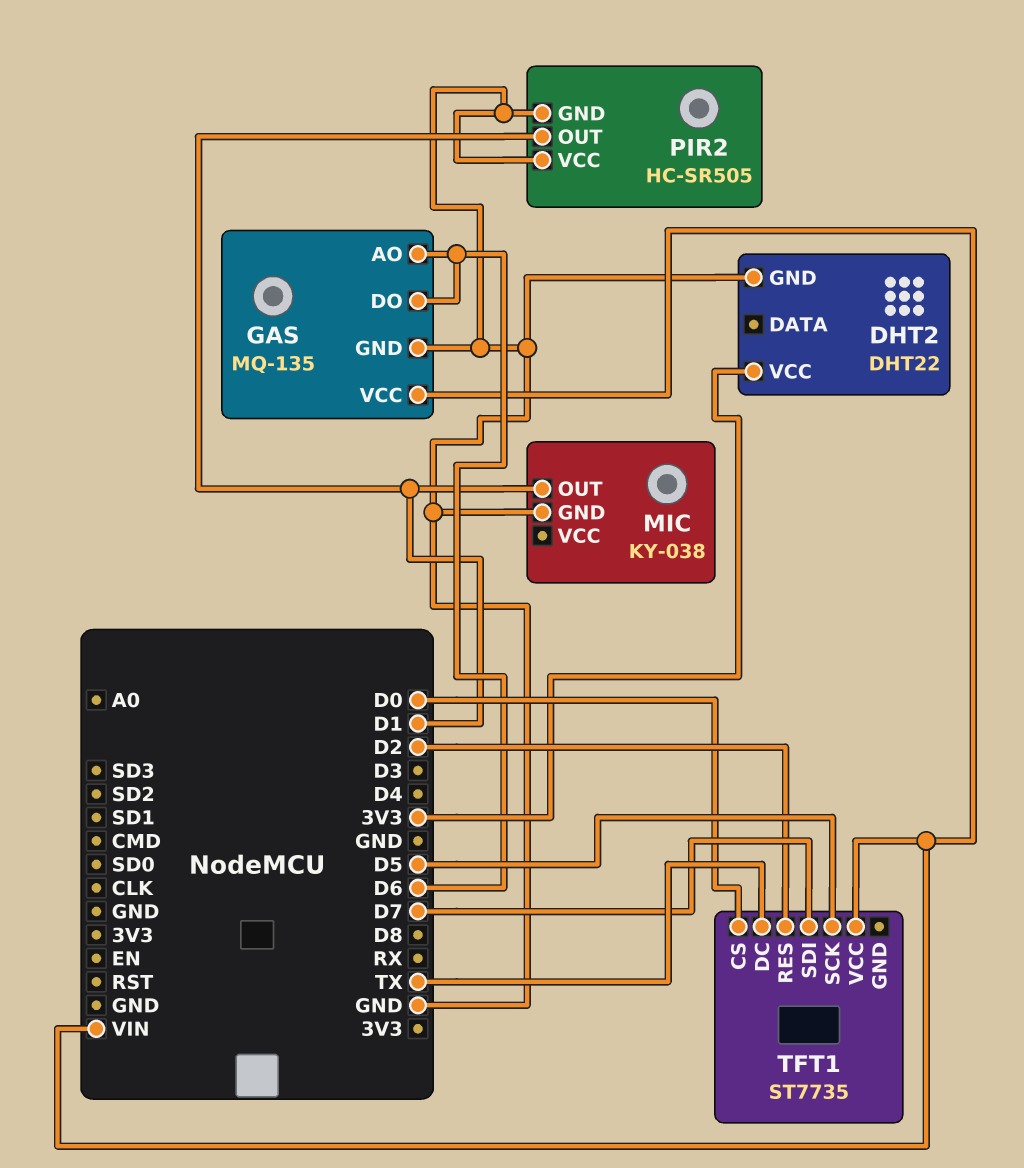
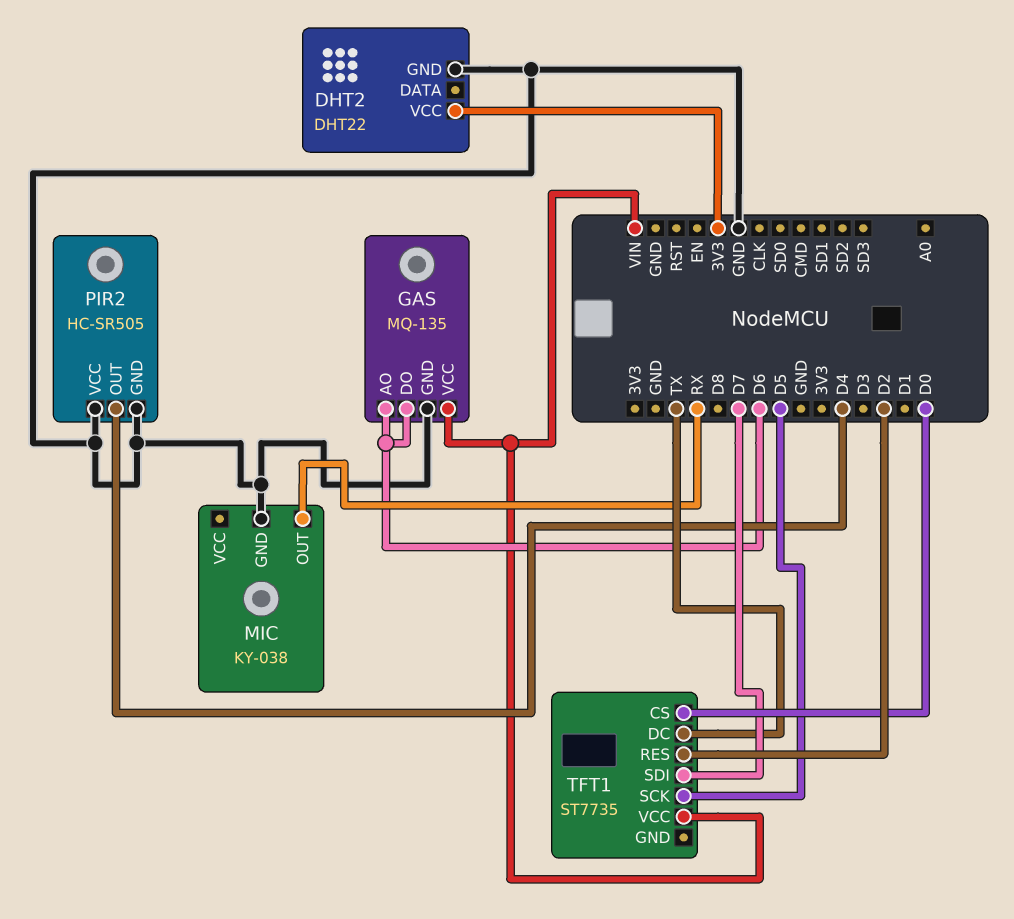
MIC pin OUT: D1 -> RX
PIR2 pin OUT: D1 -> D4

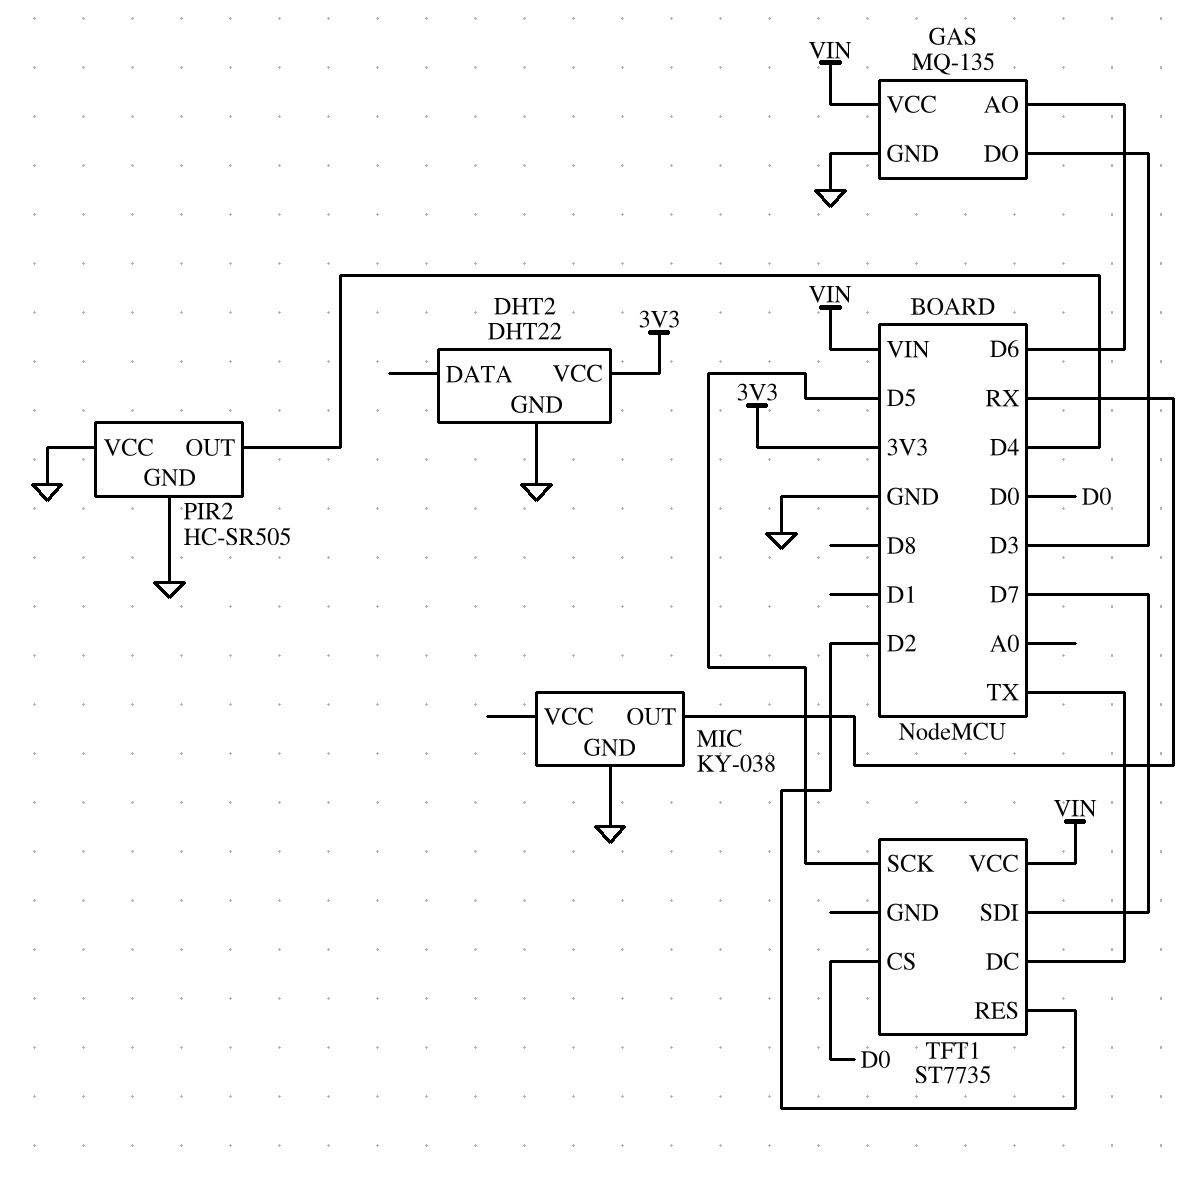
GAS pin DO: D6 -> D3

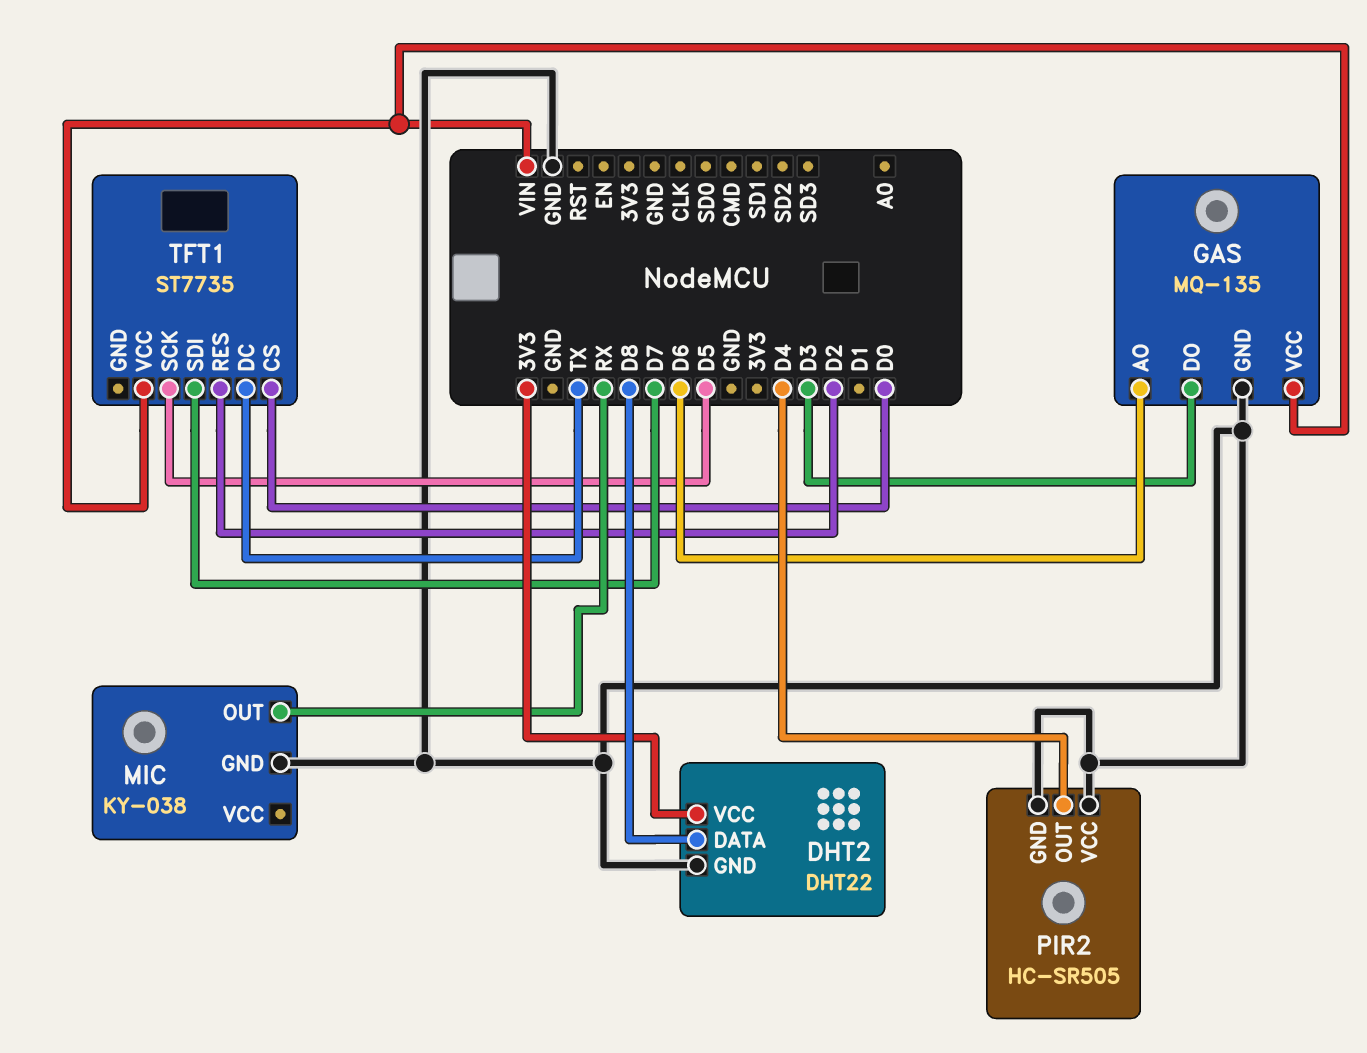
DHT2 pin DATA: none -> D8

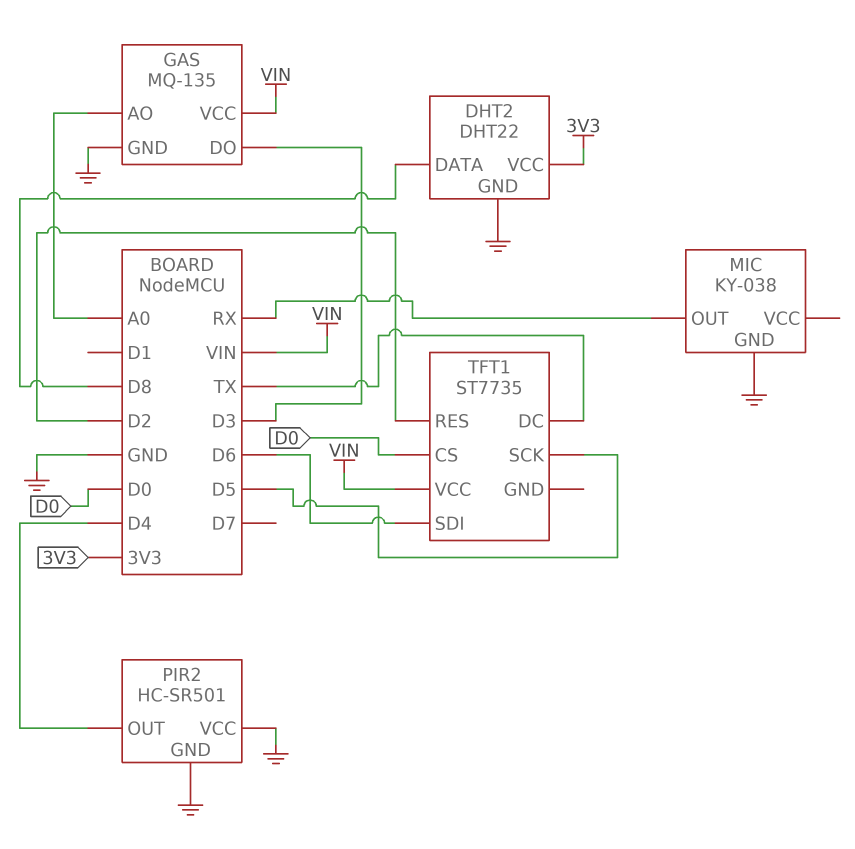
GAS pin AO: D6 -> A0
PIR2: HC-SR505 -> HC-SR501
TFT1 pin SDI: D7 -> D6

